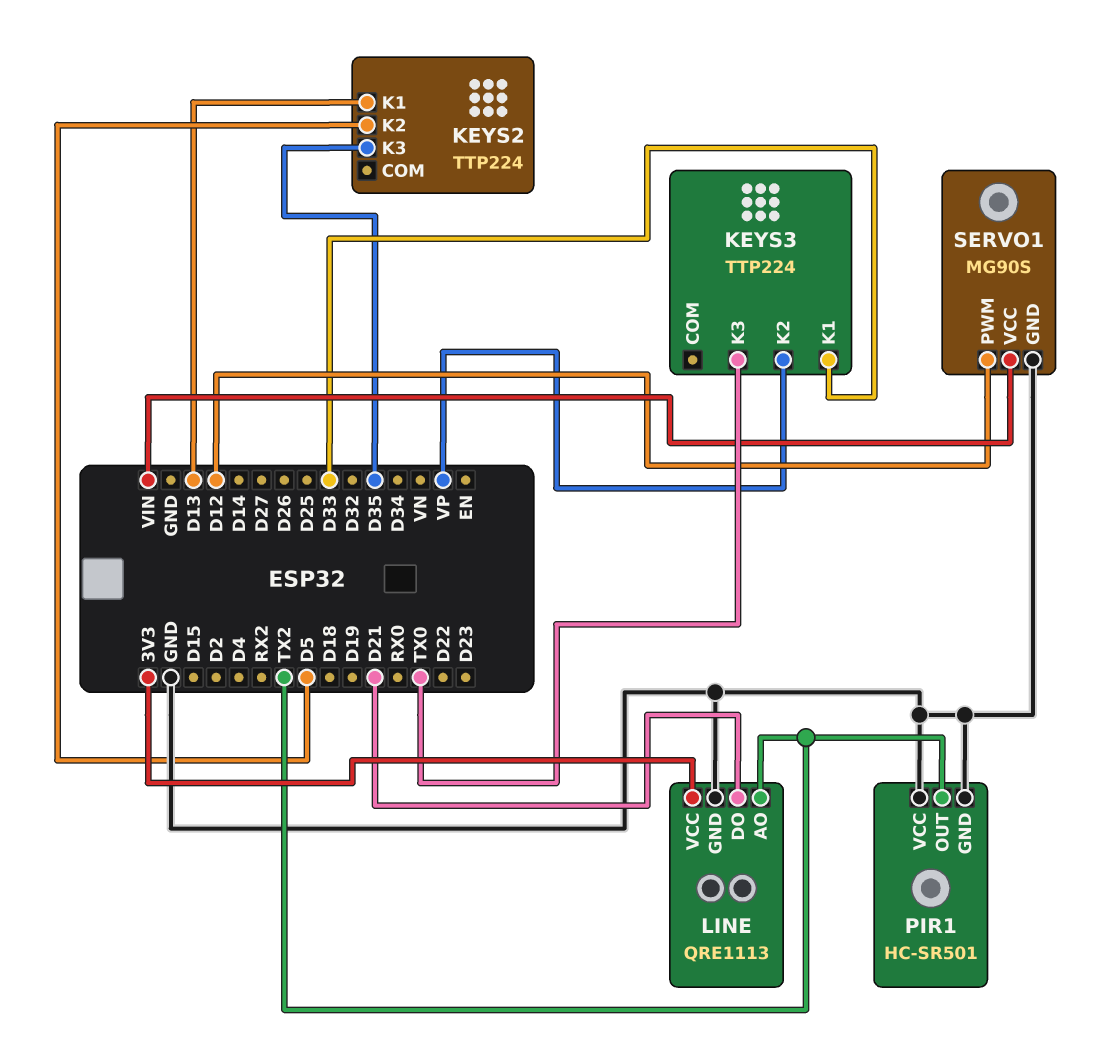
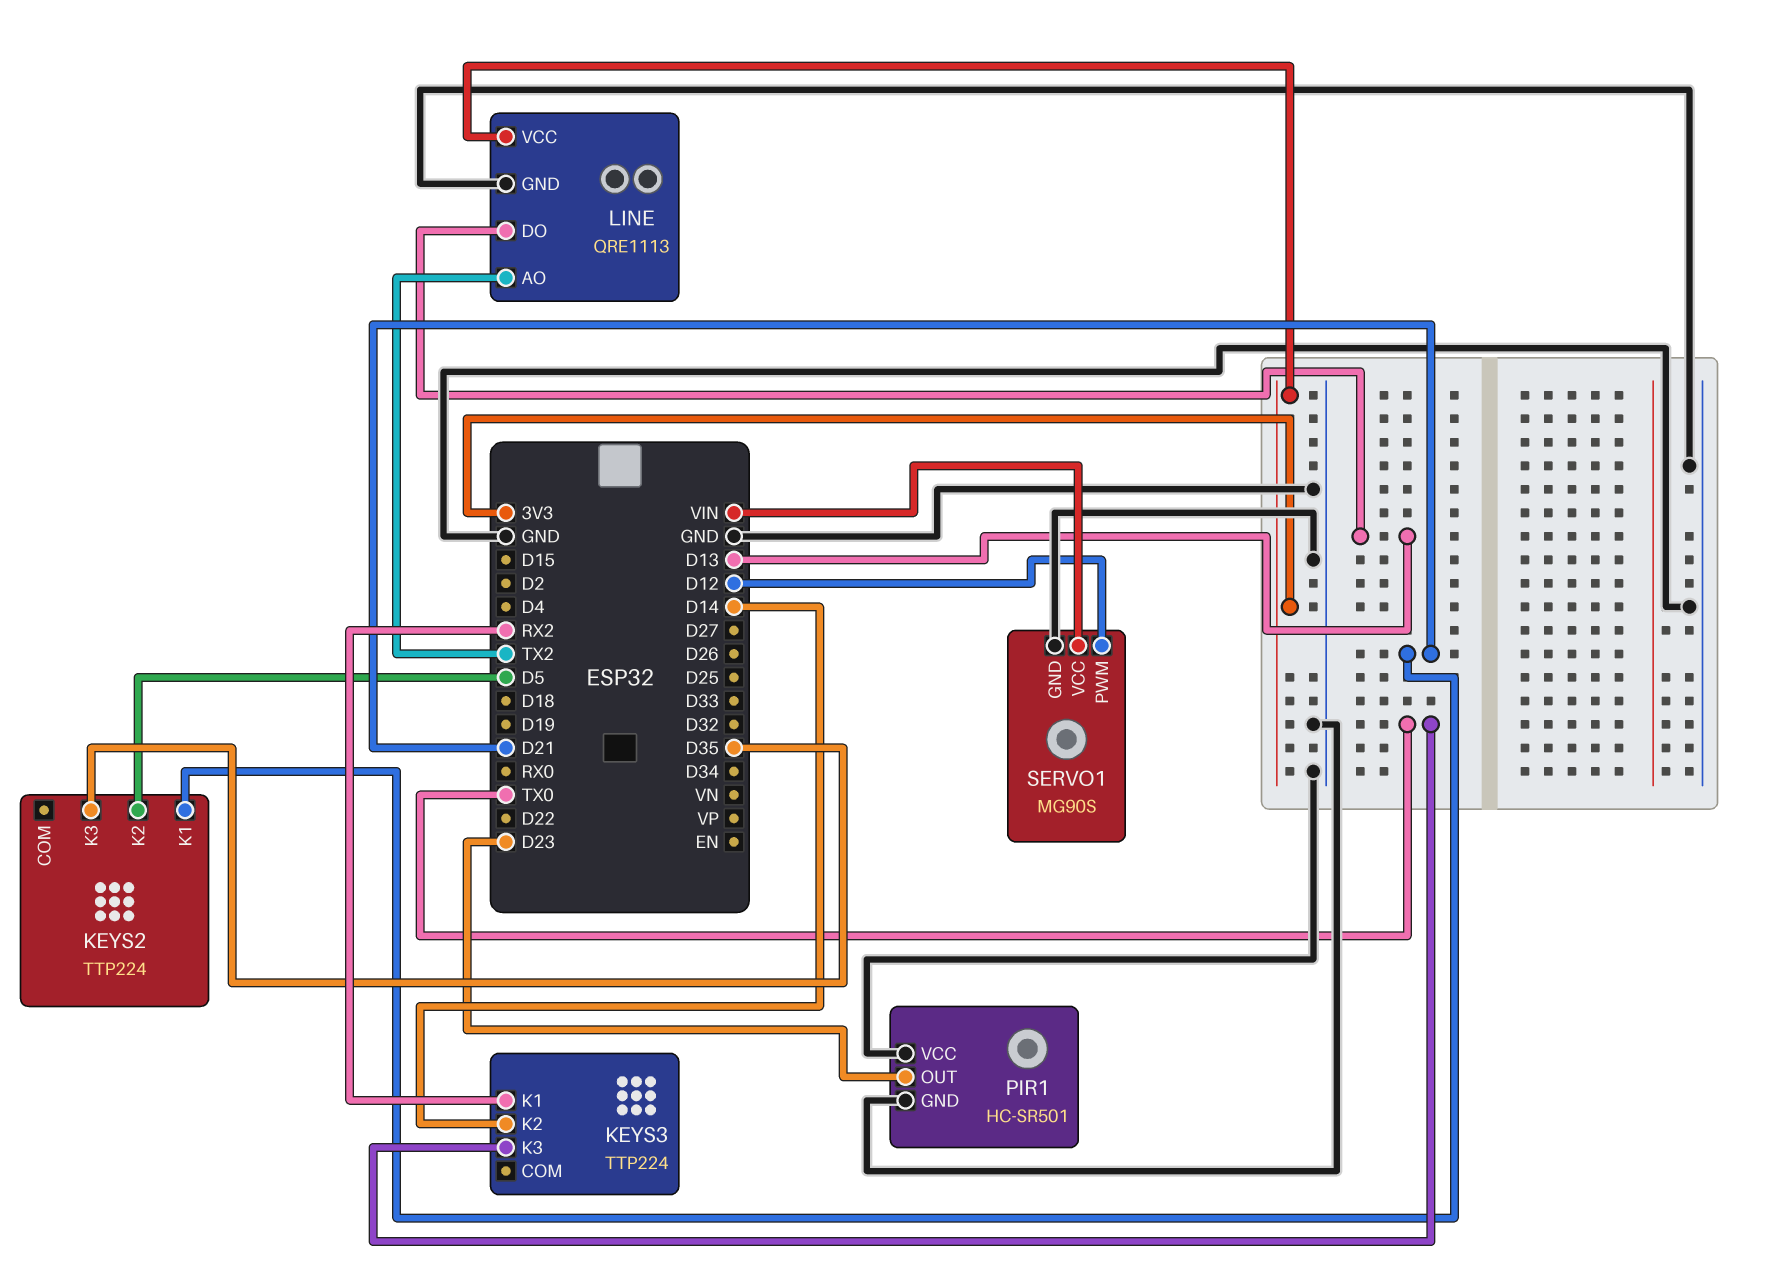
KEYS2 pin K1: D13 -> D21
KEYS3 pin K1: D33 -> RX2
KEYS3 pin K2: VP -> D14
LINE pin DO: D21 -> D13
PIR1 pin OUT: TX2 -> D23

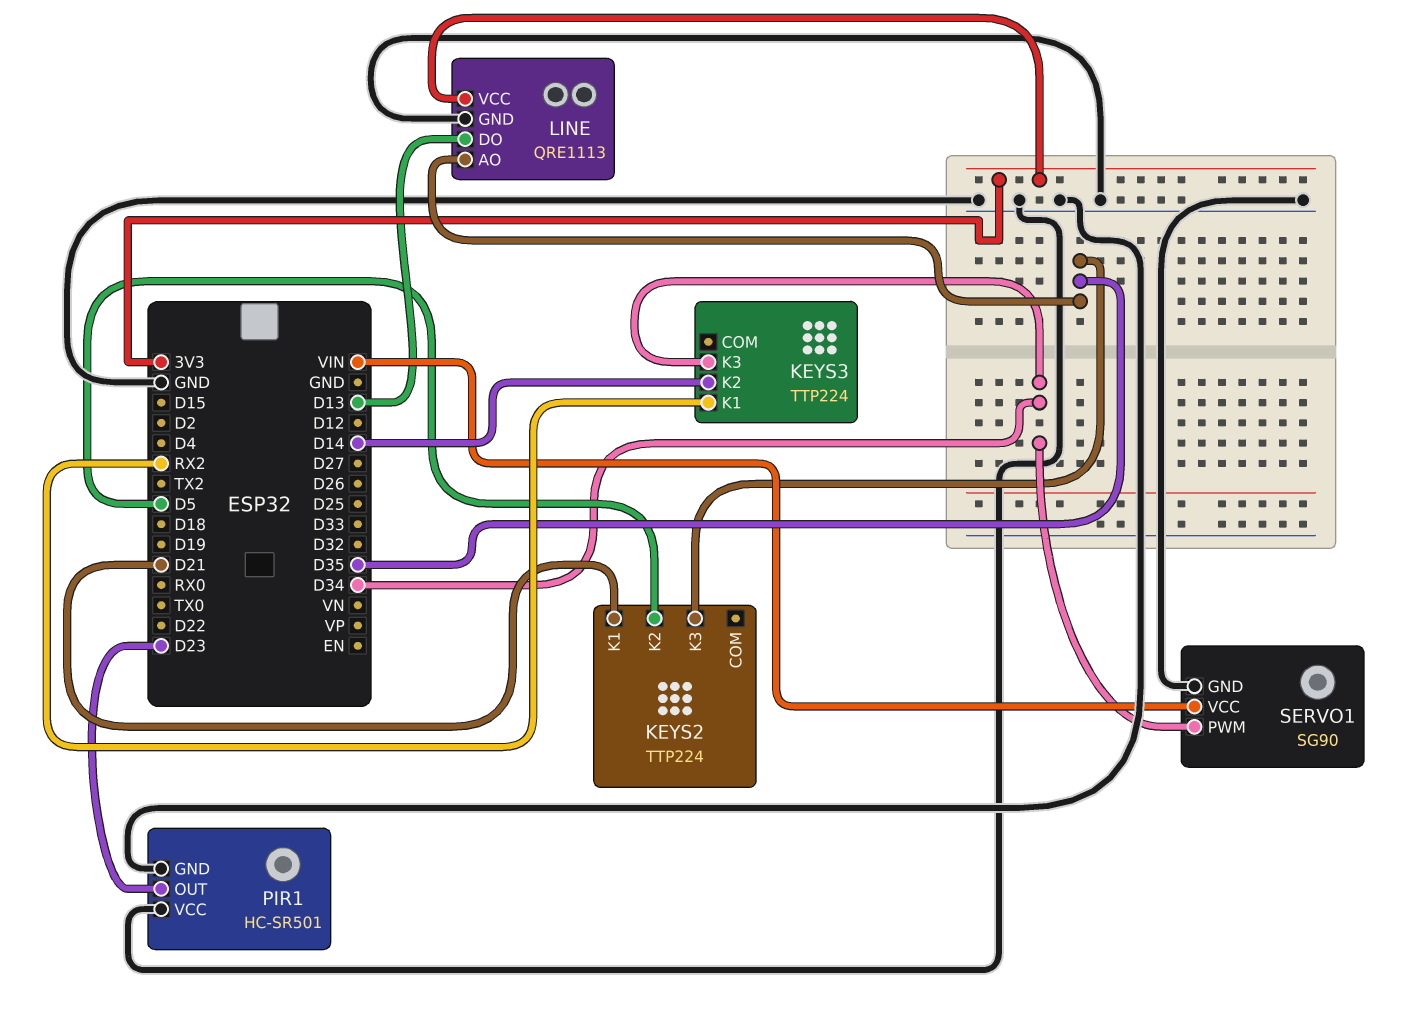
KEYS3 pin K3: TX0 -> D34
LINE pin AO: TX2 -> D35
SERVO1: MG90S -> SG90
SERVO1 pin PWM: D12 -> D34

